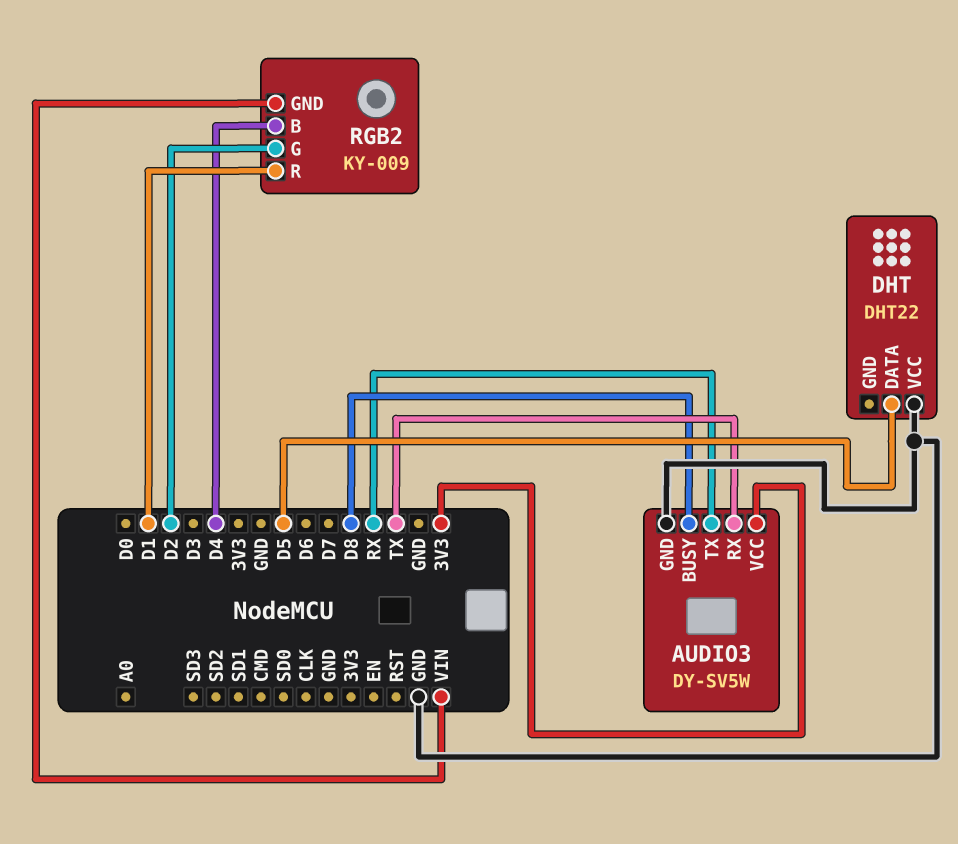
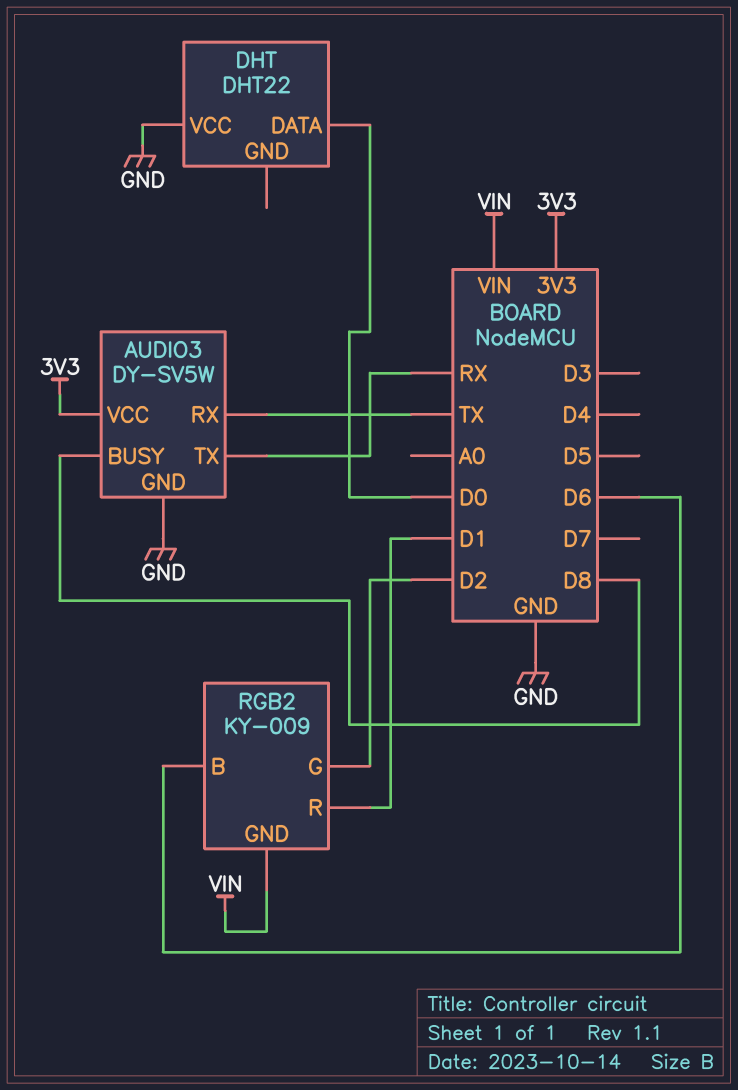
DHT pin DATA: D5 -> D0
RGB2 pin B: D4 -> D6

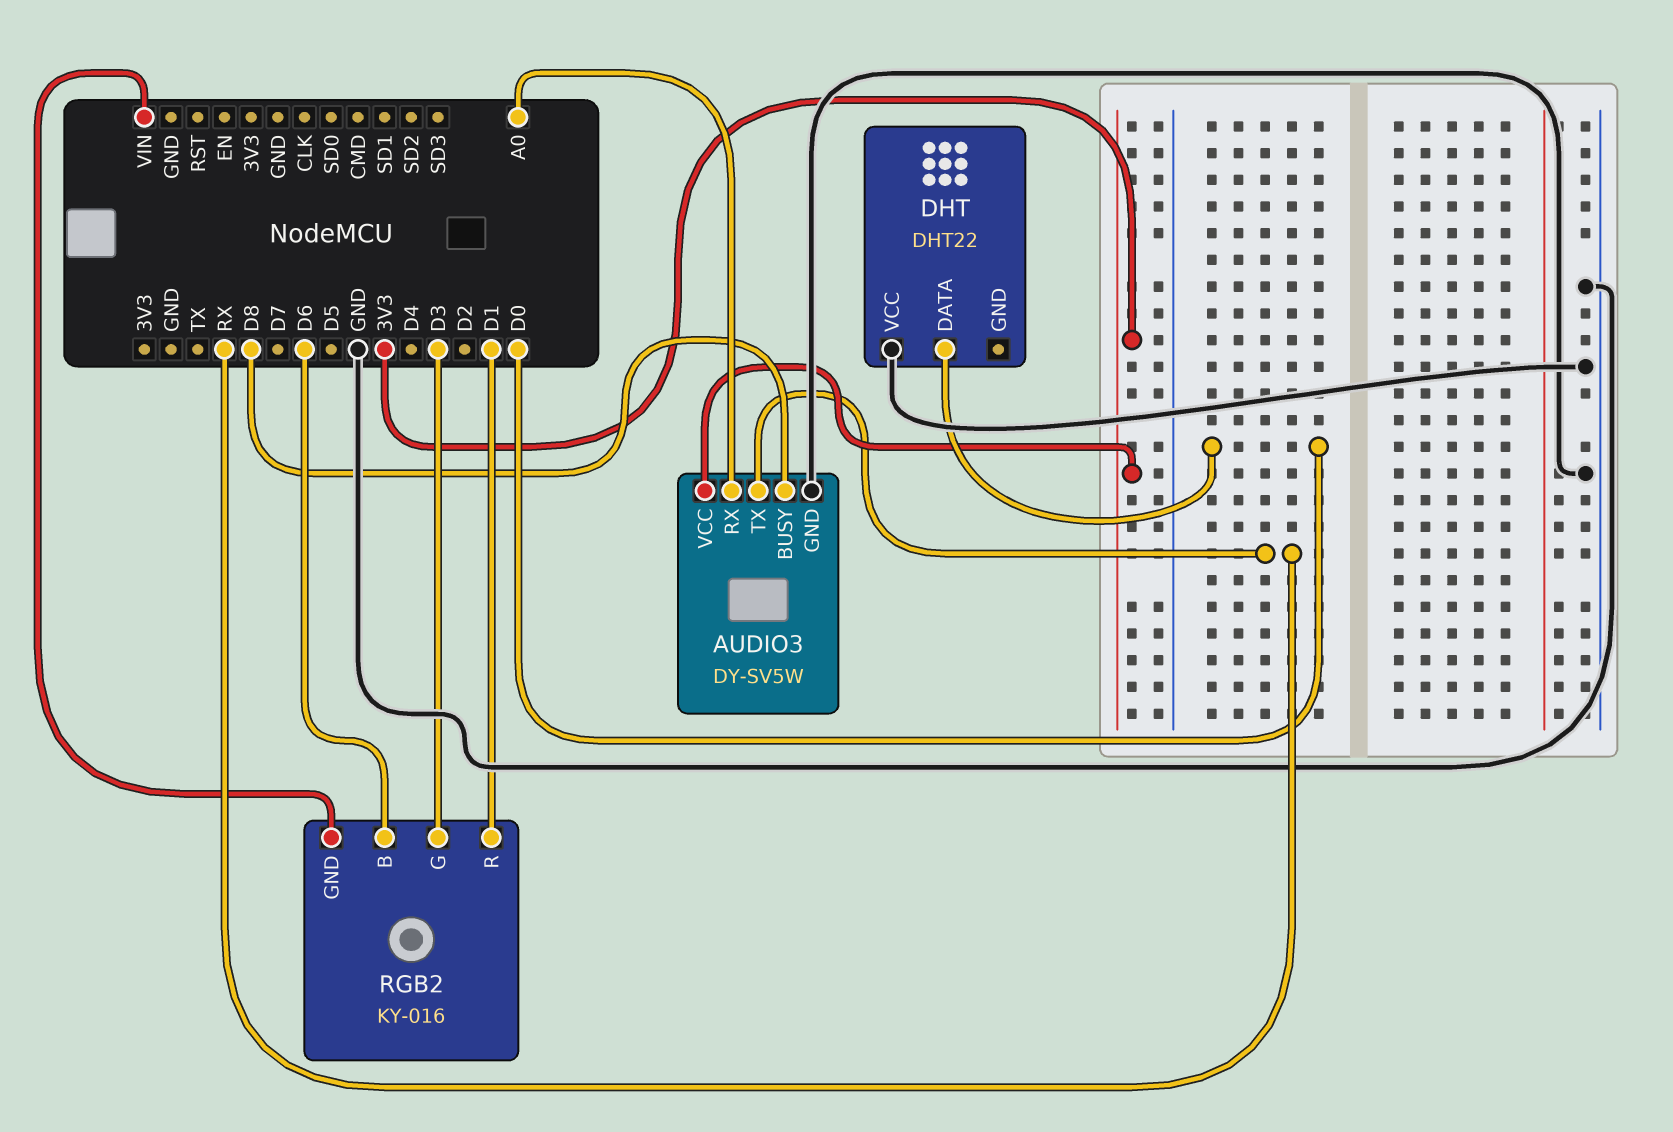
AUDIO3 pin RX: TX -> A0
RGB2: KY-009 -> KY-016
RGB2 pin G: D2 -> D3

